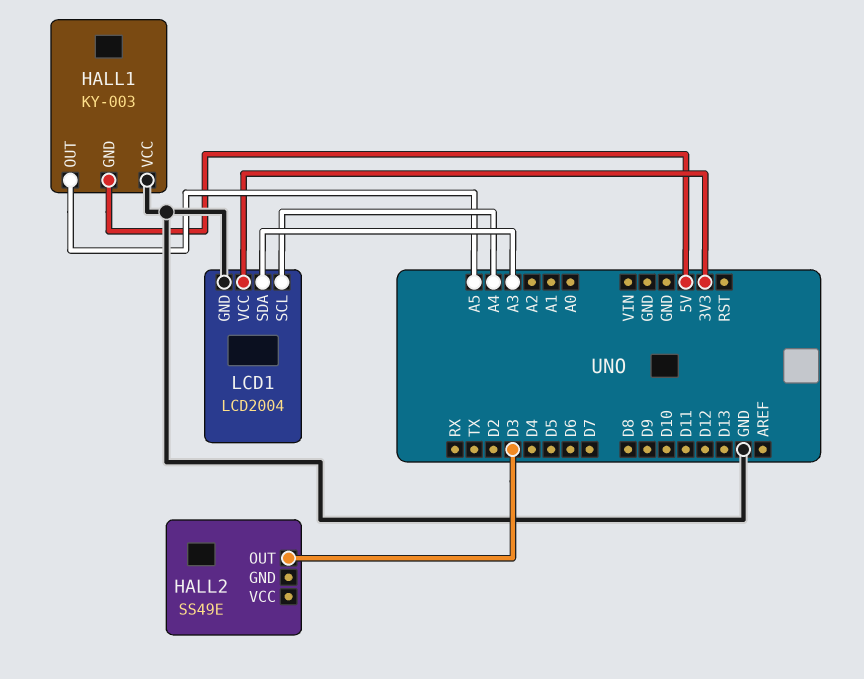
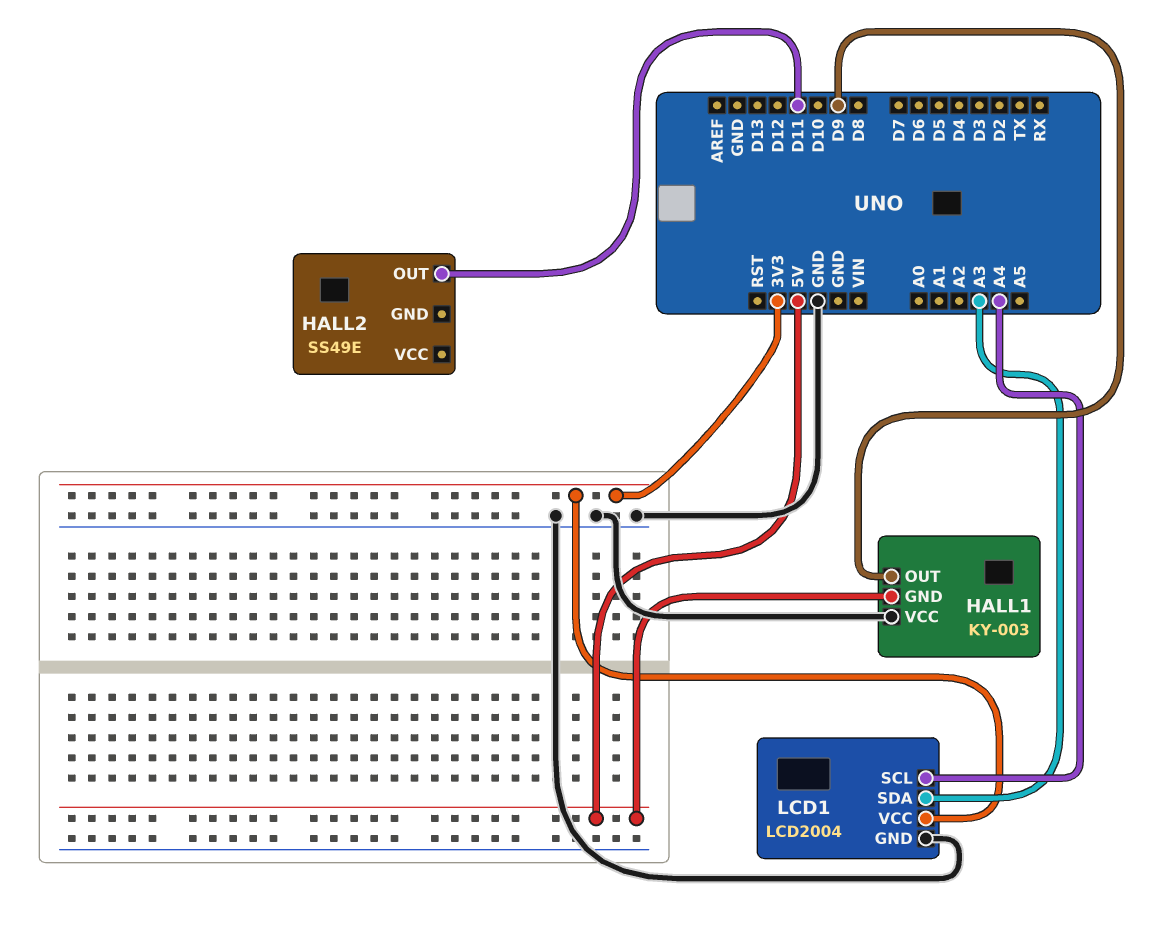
HALL1 pin OUT: A5 -> D9
HALL2 pin OUT: D3 -> D11

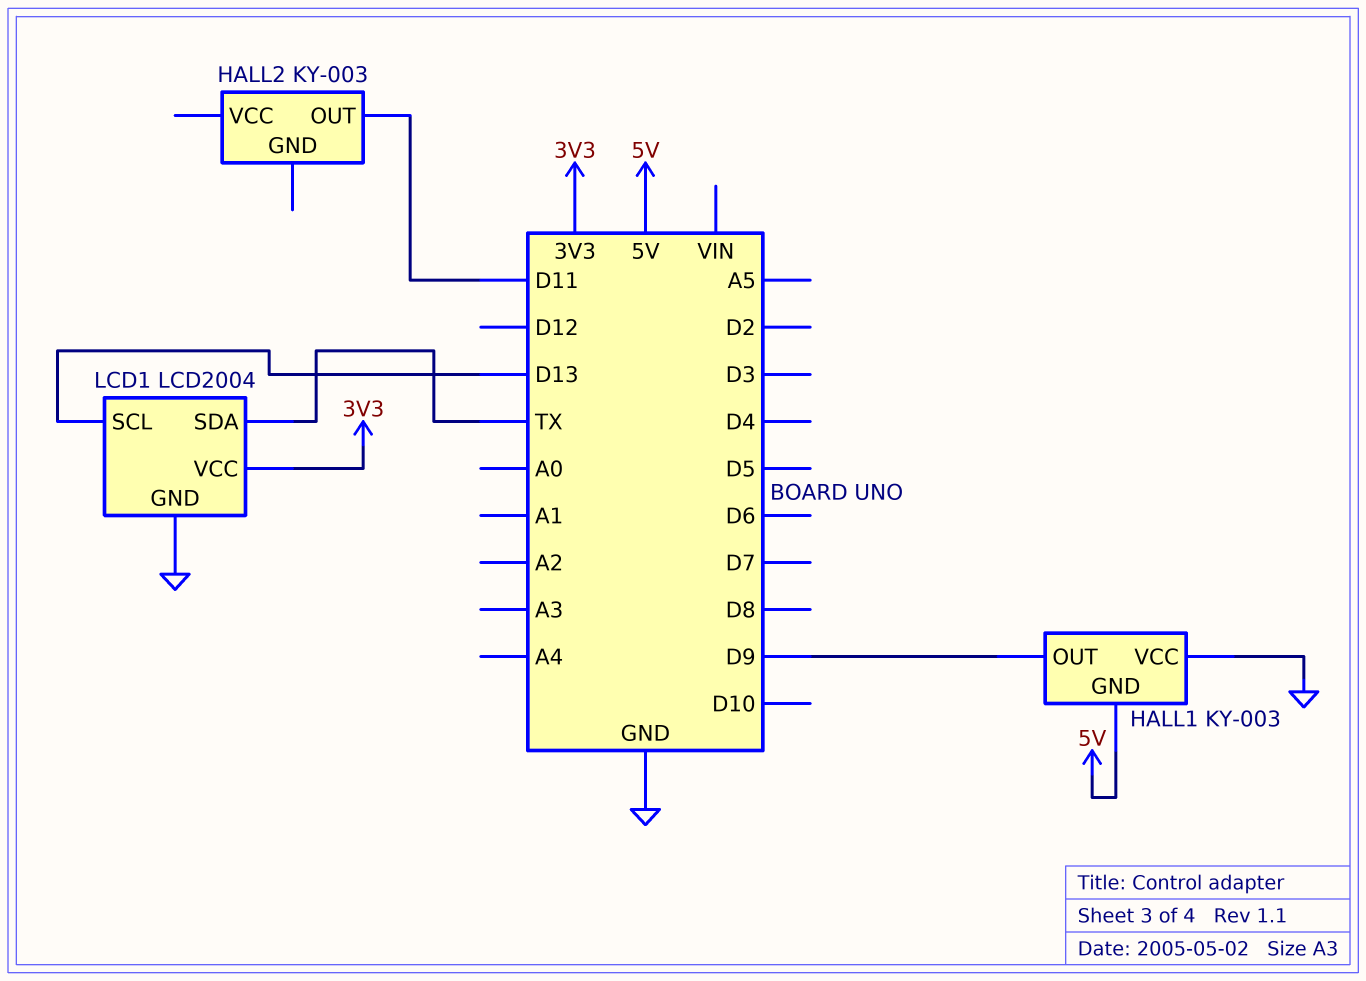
HALL2: SS49E -> KY-003
LCD1 pin SCL: A4 -> D13
LCD1 pin SDA: A3 -> TX

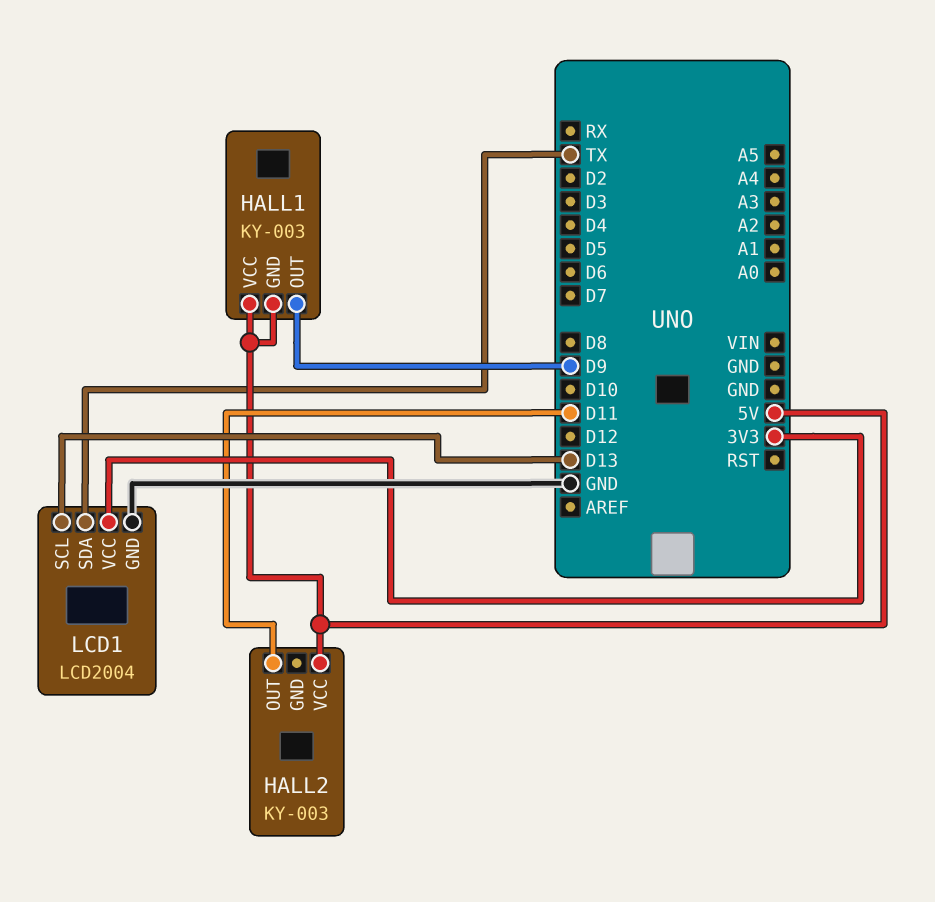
HALL1 pin VCC: GND -> 5V
HALL2 pin VCC: none -> 5V

